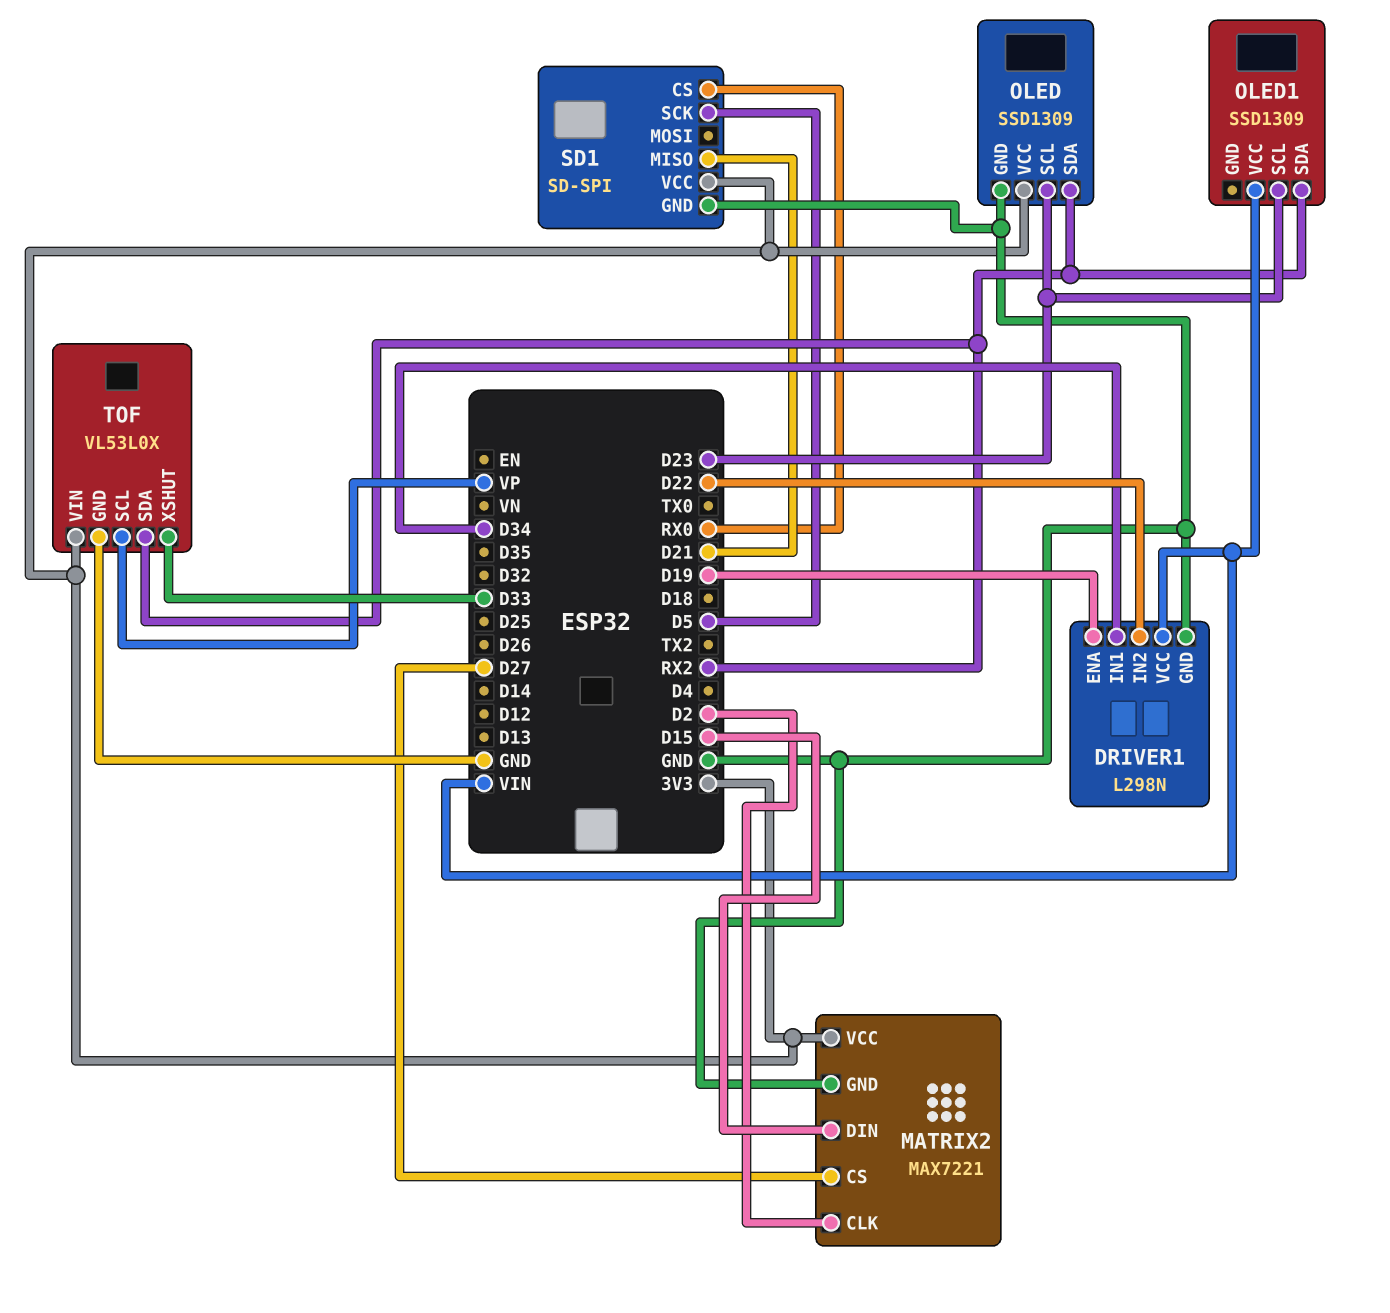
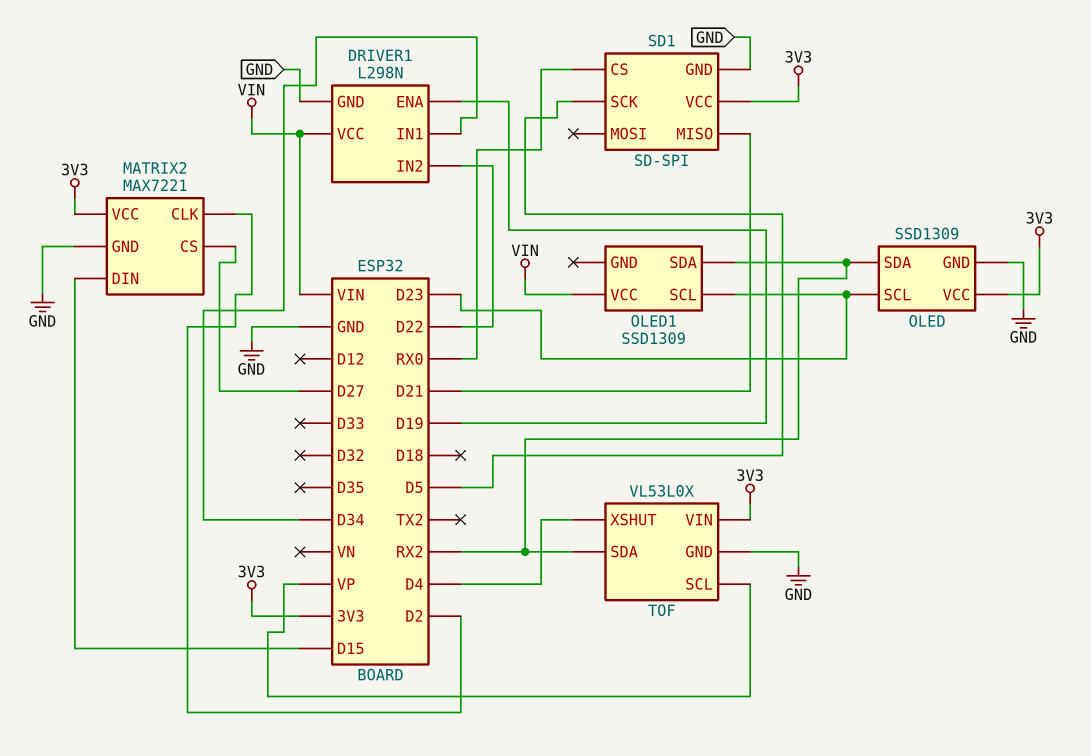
TOF pin XSHUT: D33 -> D4

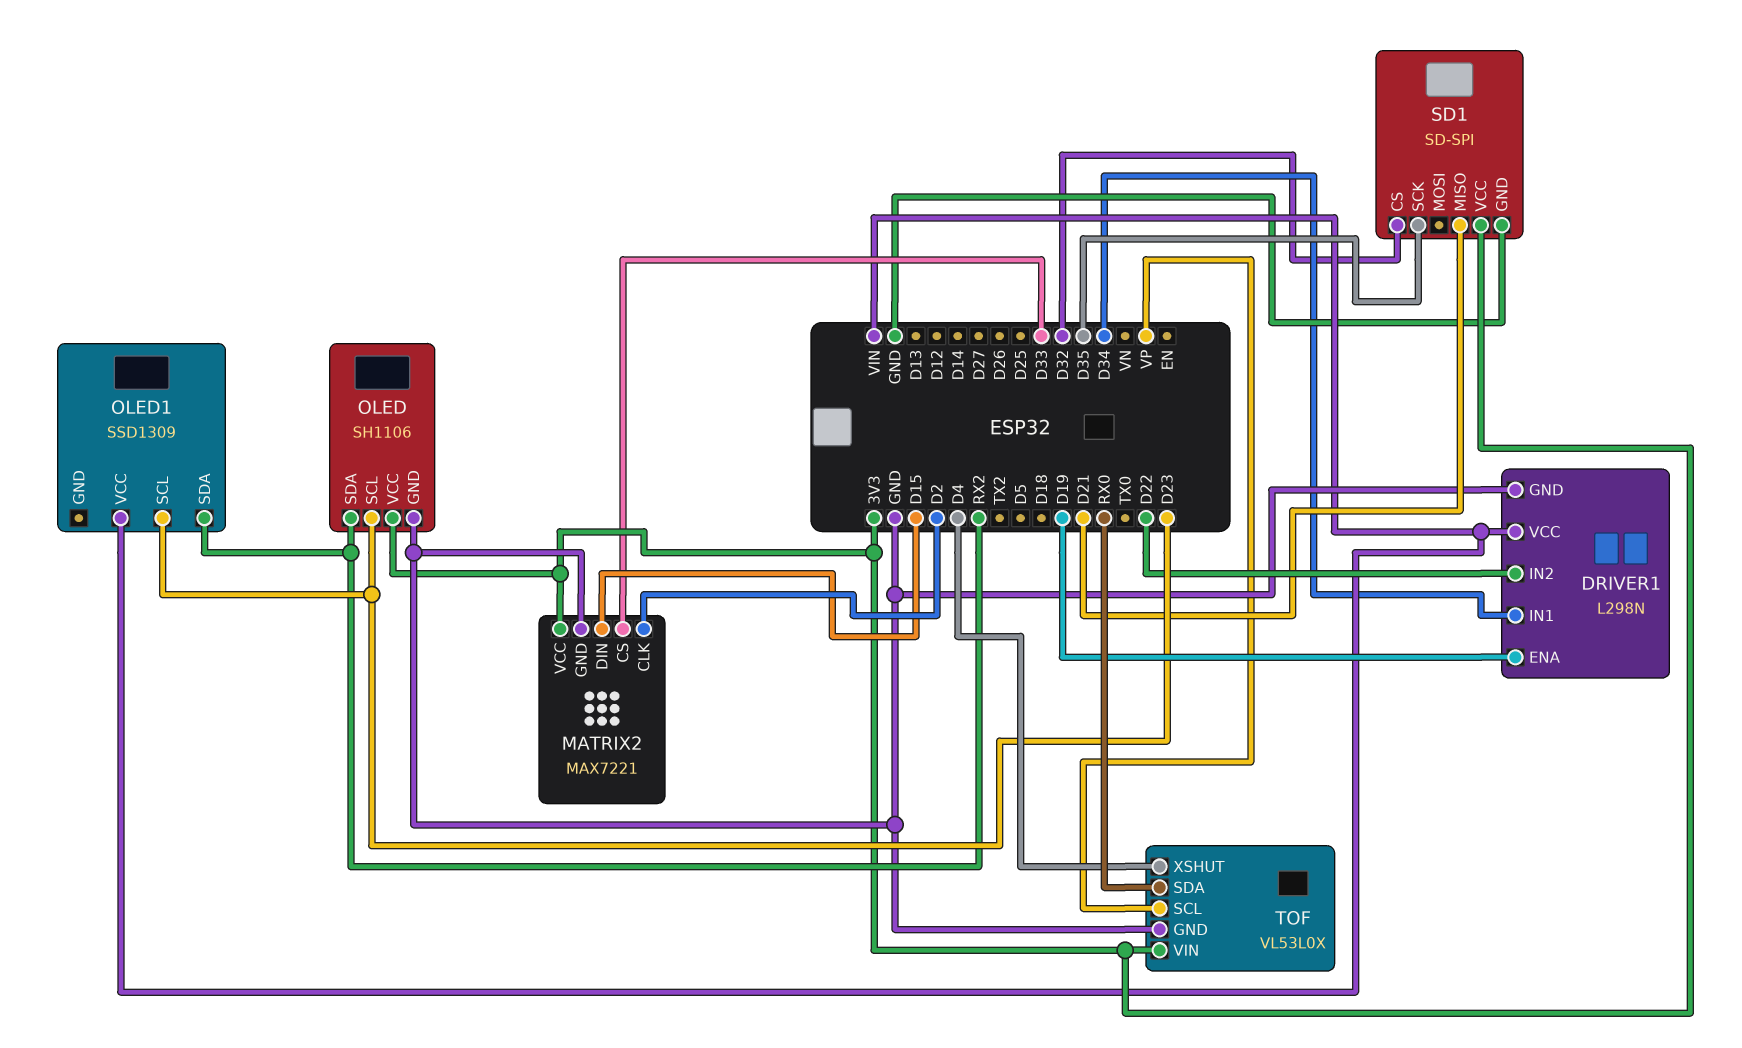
MATRIX2 pin CS: D27 -> D33
OLED: SSD1309 -> SH1106
SD1 pin CS: RX0 -> D32
SD1 pin SCK: D5 -> D35
TOF pin SDA: RX2 -> RX0

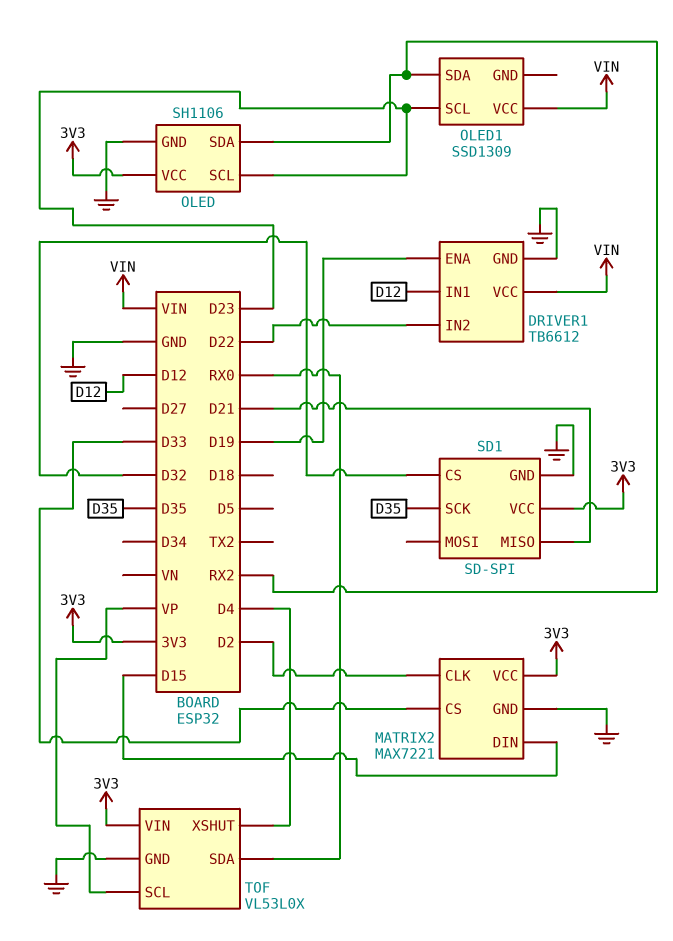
DRIVER1: L298N -> TB6612
DRIVER1 pin IN1: D34 -> D12

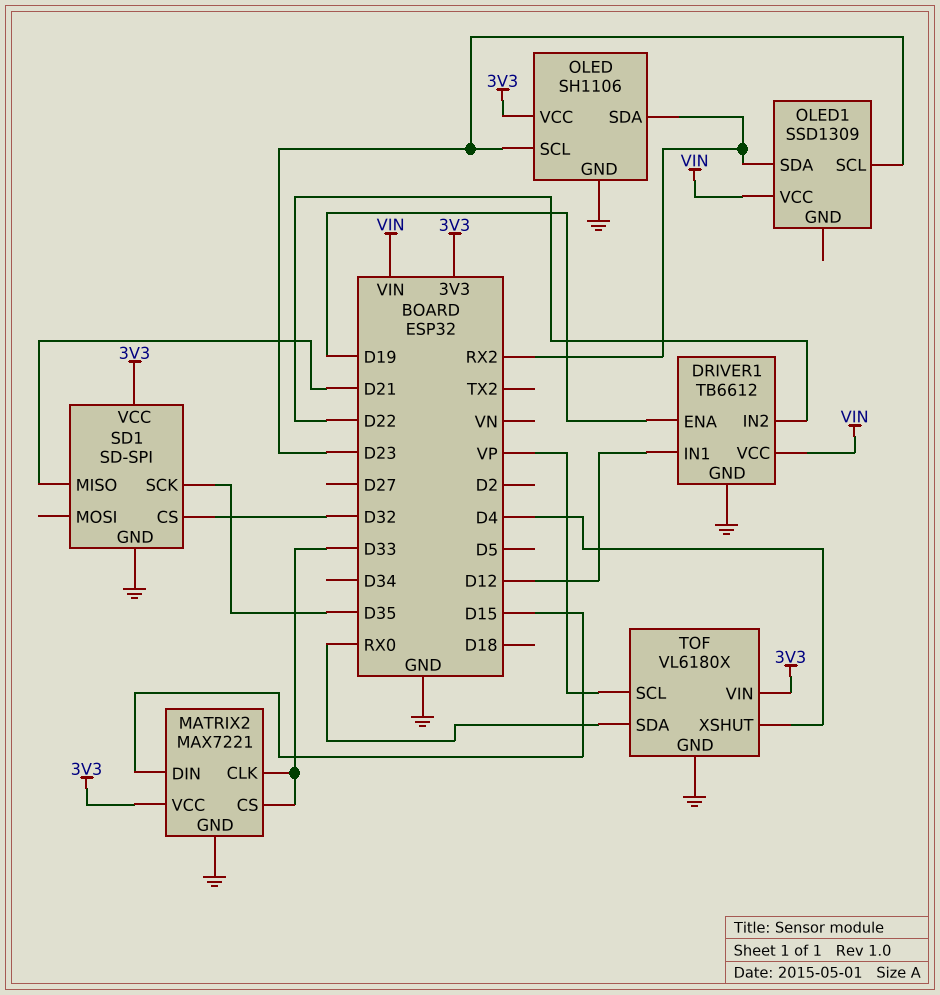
MATRIX2 pin CLK: D2 -> D33
TOF: VL53L0X -> VL6180X

